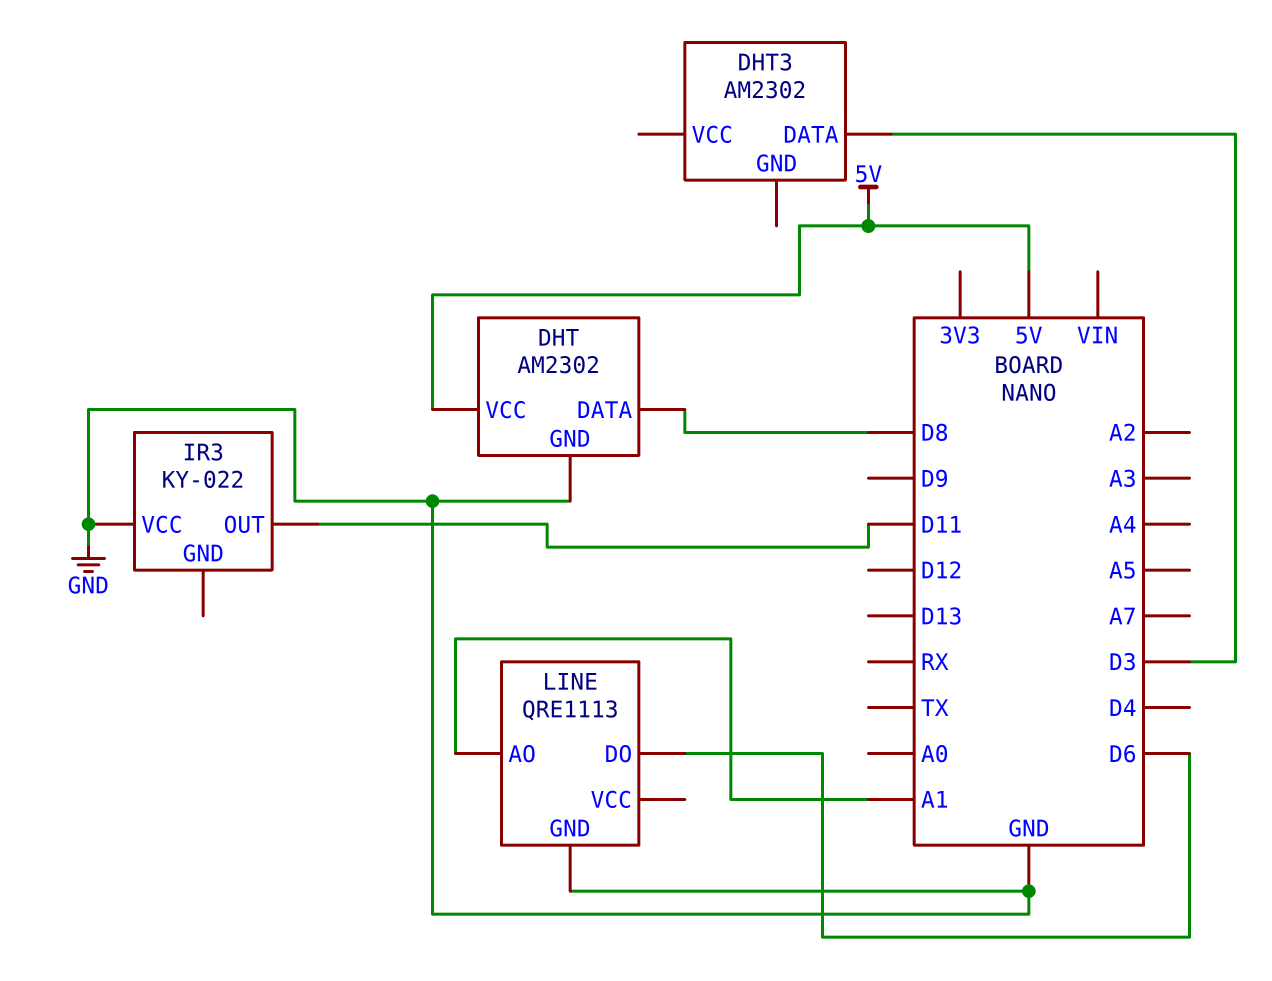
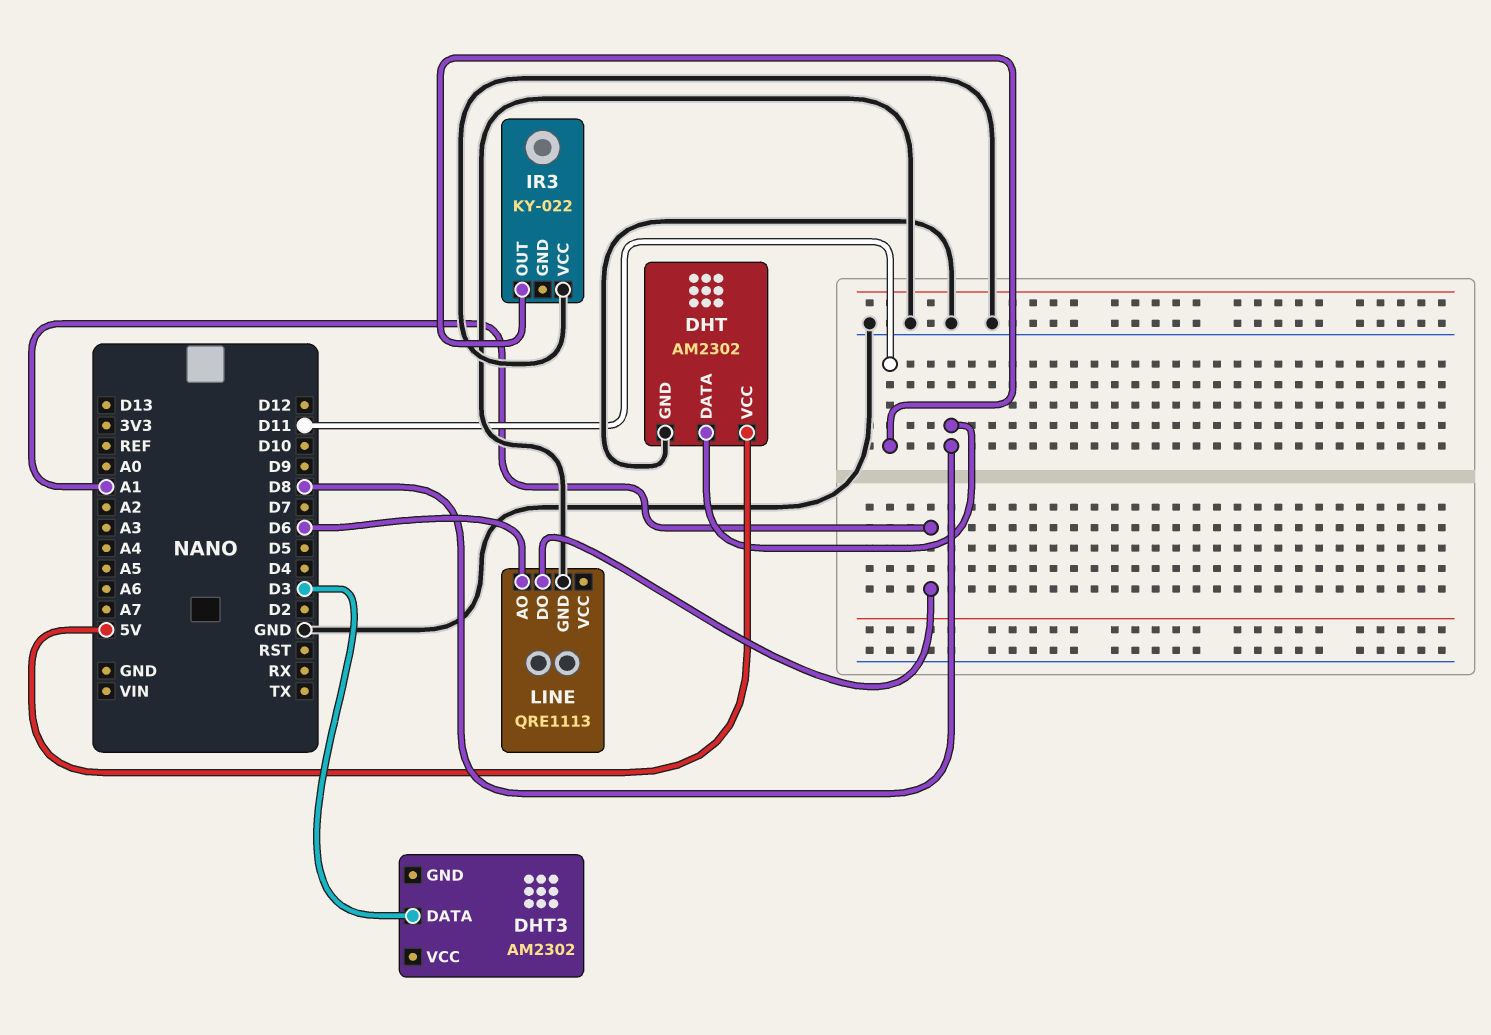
LINE pin AO: A1 -> D6
LINE pin DO: D6 -> A1

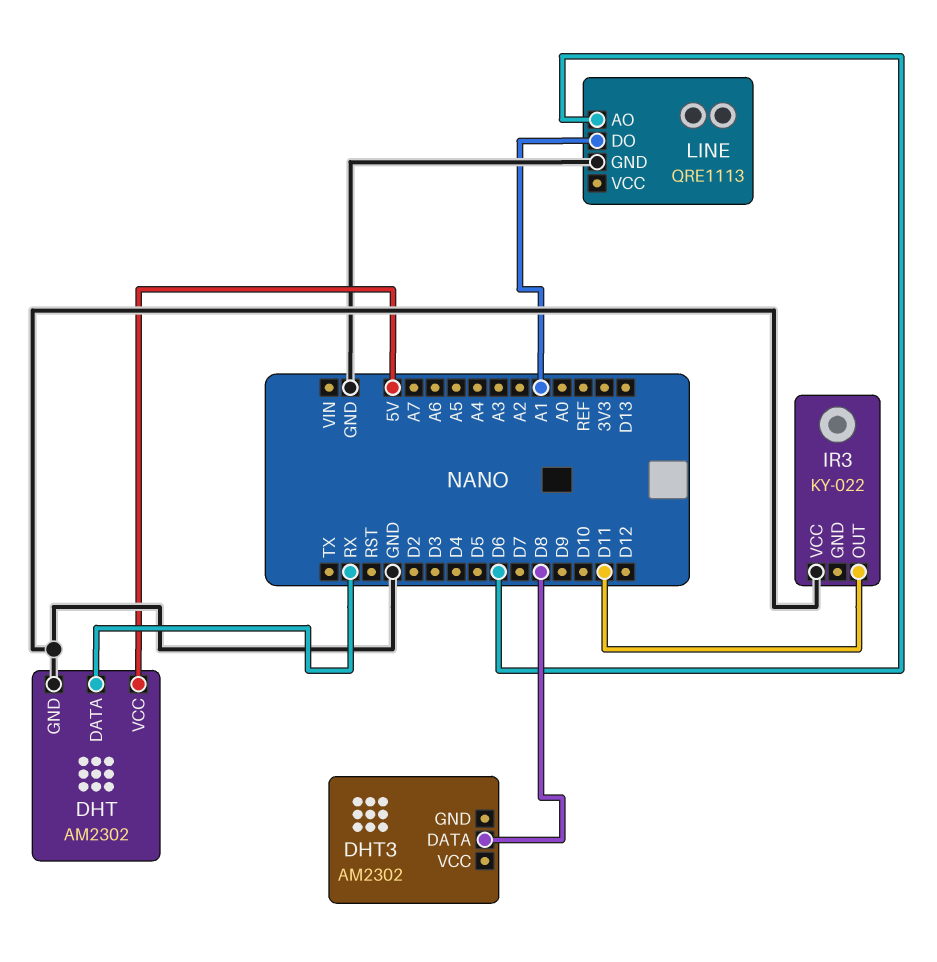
DHT pin DATA: D8 -> RX
DHT3 pin DATA: D3 -> D8

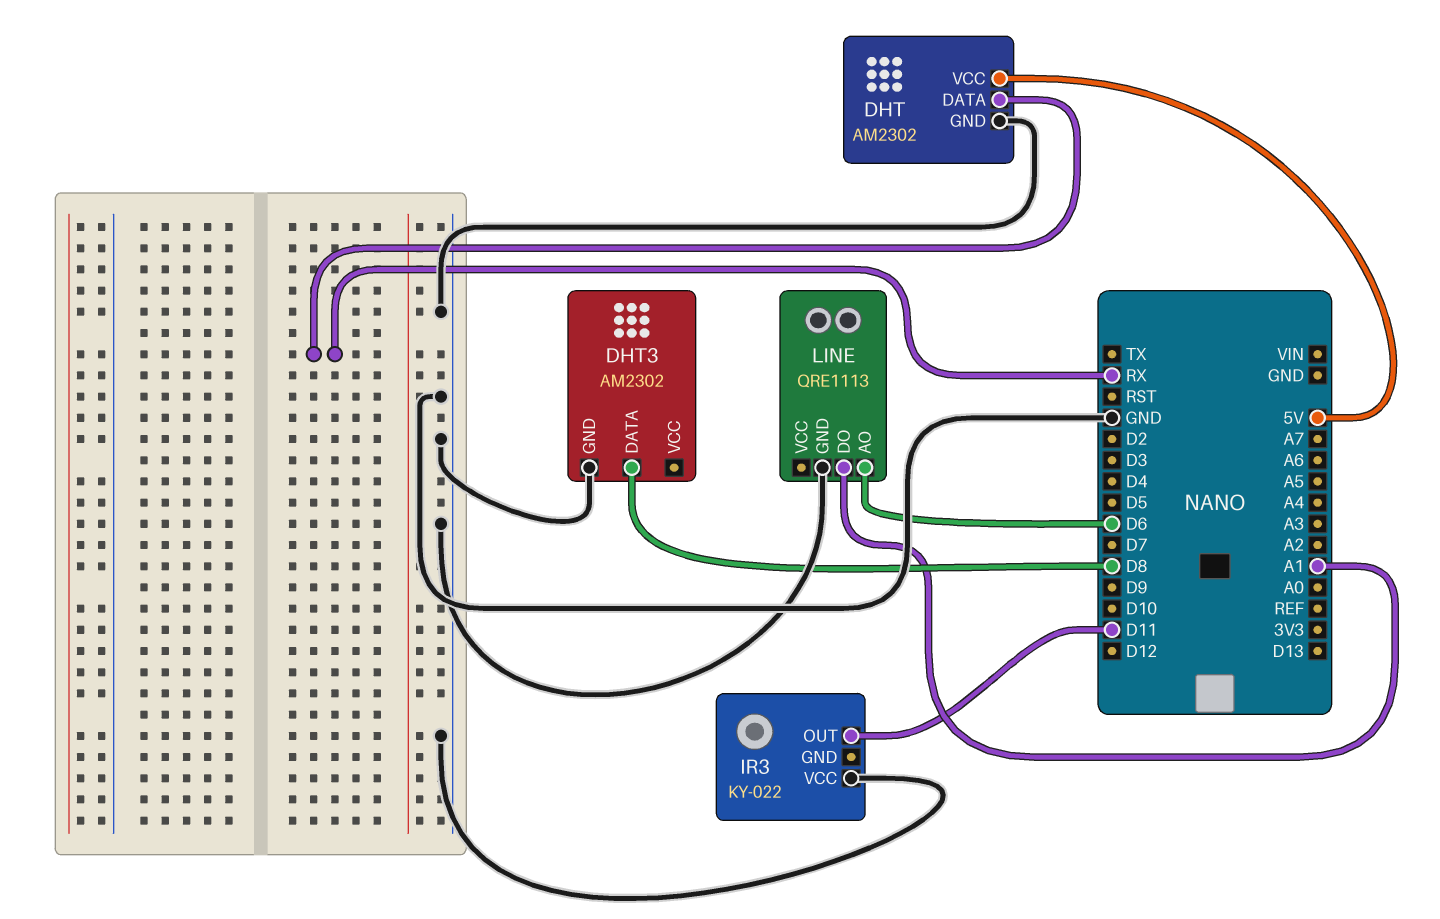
DHT3 pin GND: none -> GND

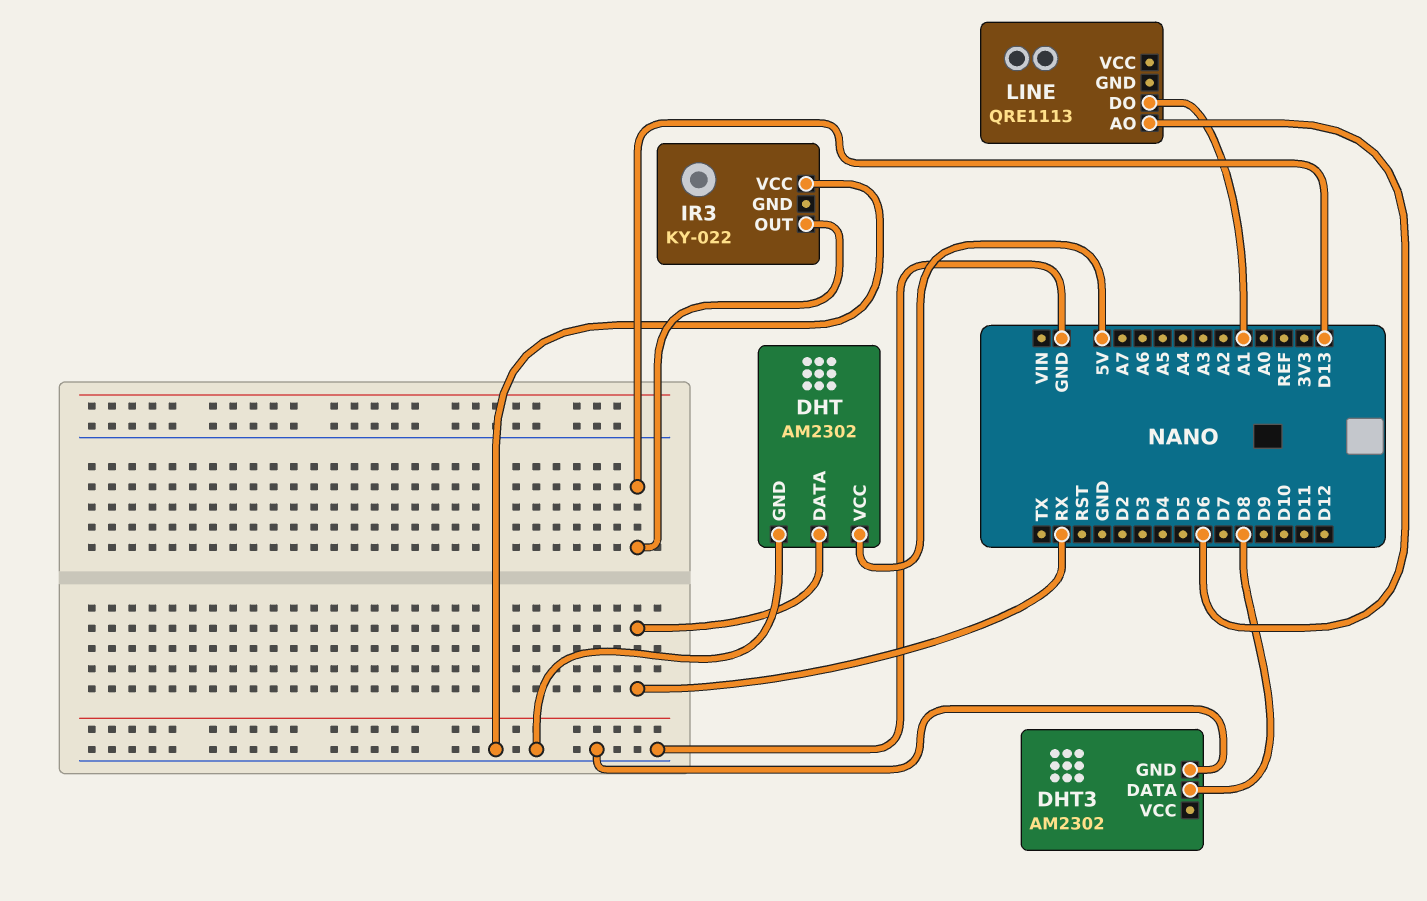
IR3 pin OUT: D11 -> D13
LINE pin GND: GND -> none

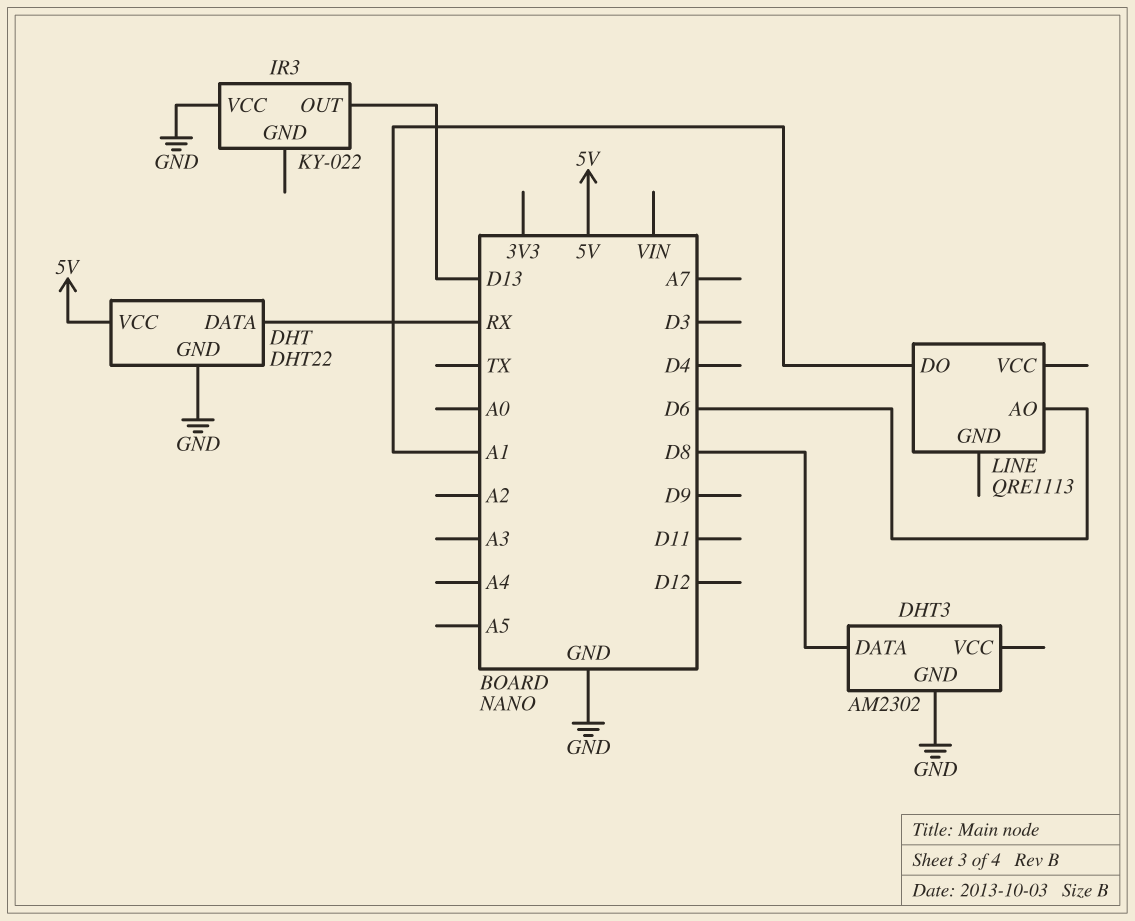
DHT: AM2302 -> DHT22

